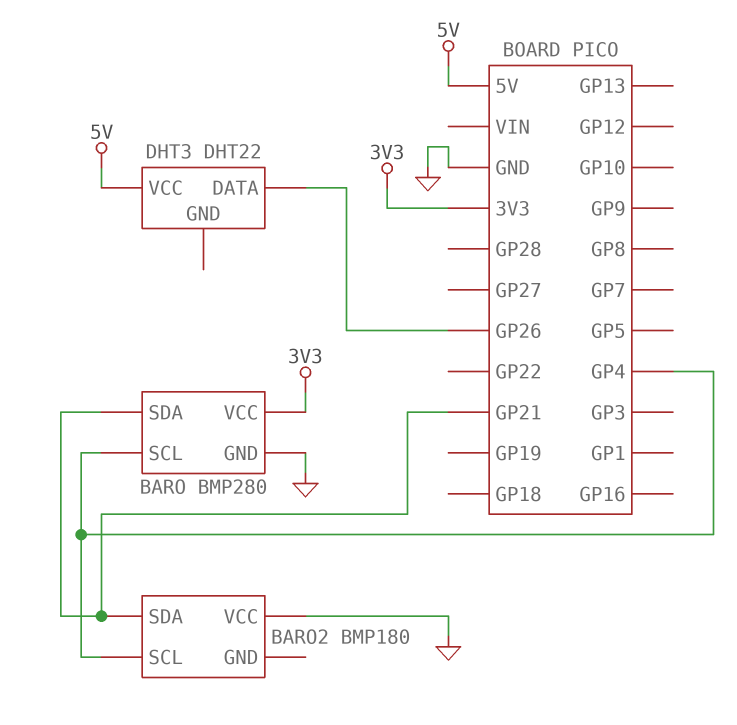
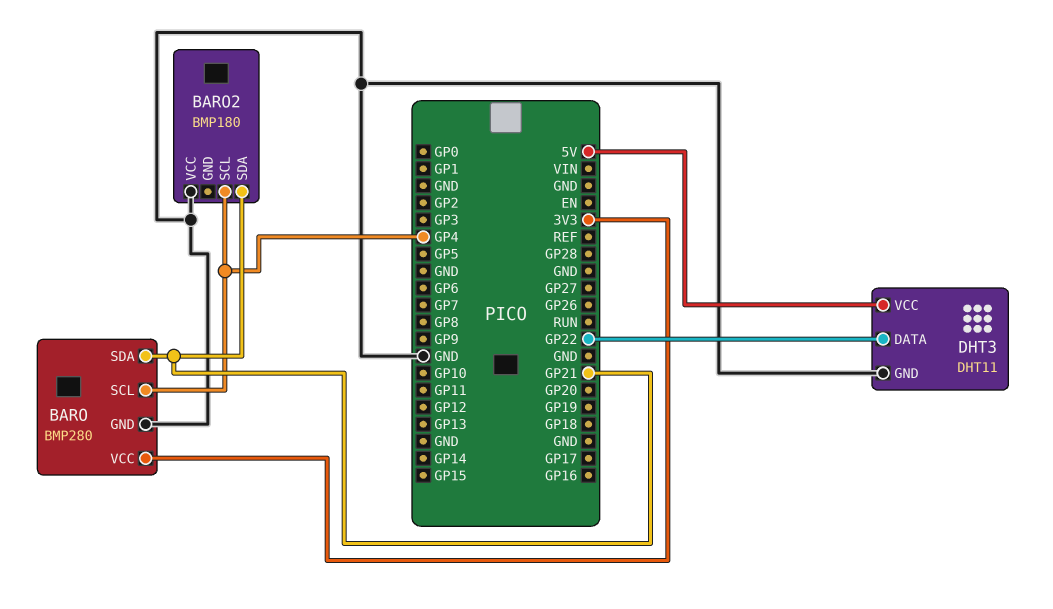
DHT3: DHT22 -> DHT11
DHT3 pin DATA: GP26 -> GP22
DHT3 pin GND: none -> GND

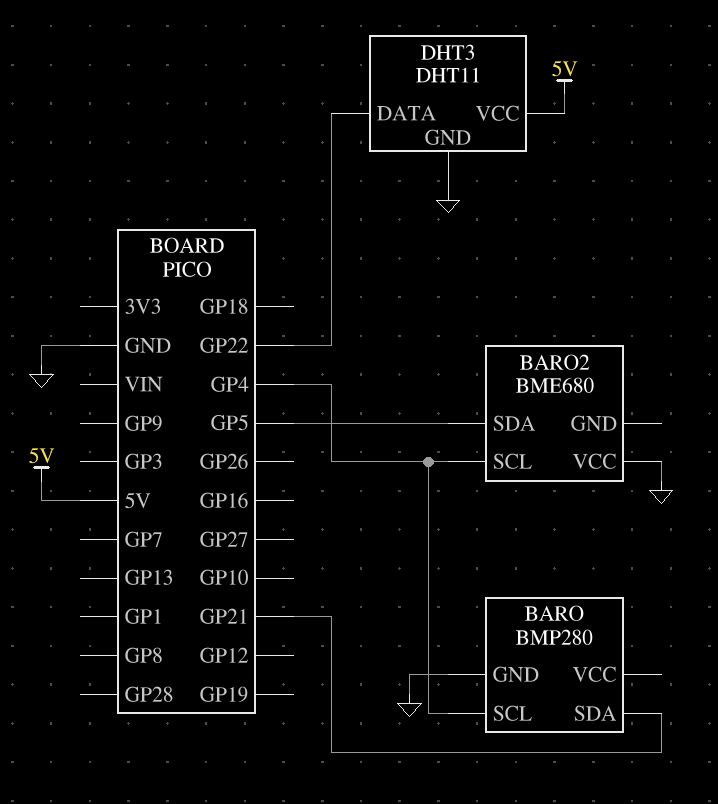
BARO pin VCC: 3V3 -> none
BARO2: BMP180 -> BME680
BARO2 pin SDA: GP21 -> GP5

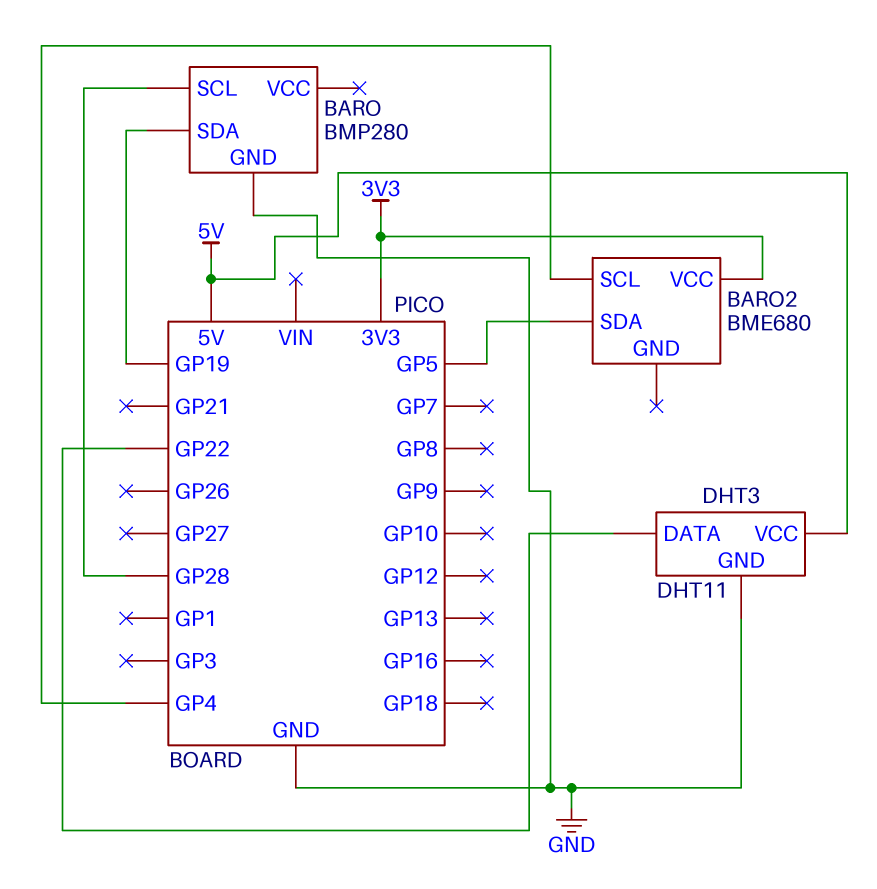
BARO pin SCL: GP4 -> GP28
BARO pin SDA: GP21 -> GP19
BARO2 pin VCC: GND -> 3V3

